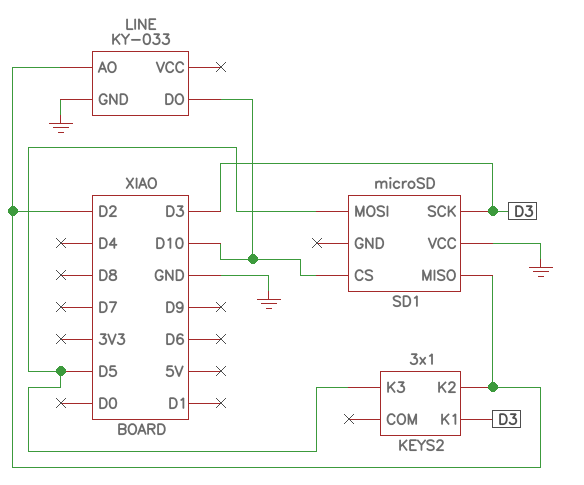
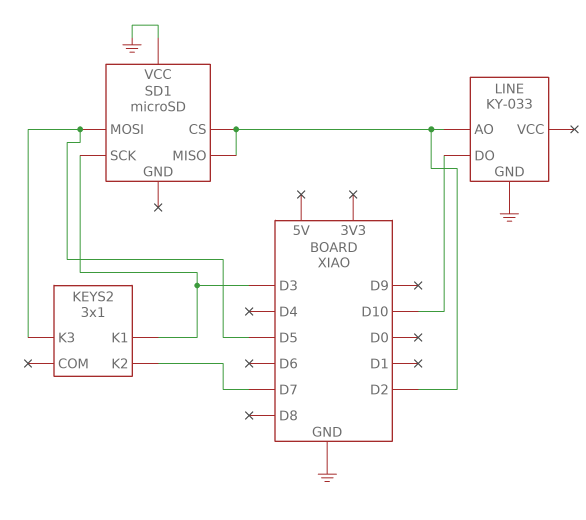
KEYS2 pin K2: D2 -> D7
SD1 pin CS: D10 -> D2

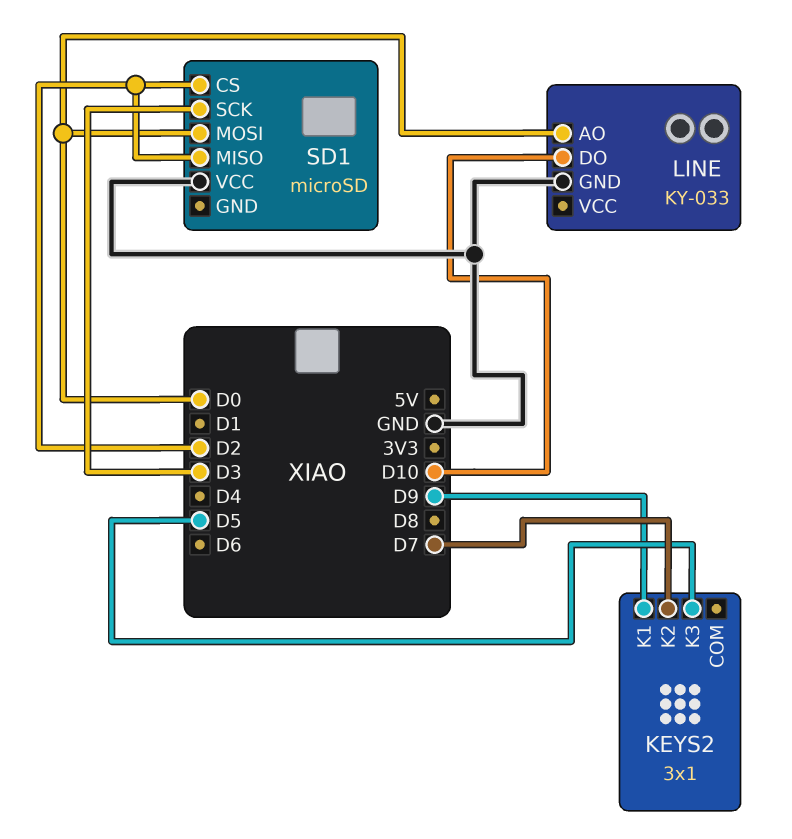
KEYS2 pin K1: D3 -> D9
LINE pin AO: D2 -> D0
SD1 pin MOSI: D5 -> D0

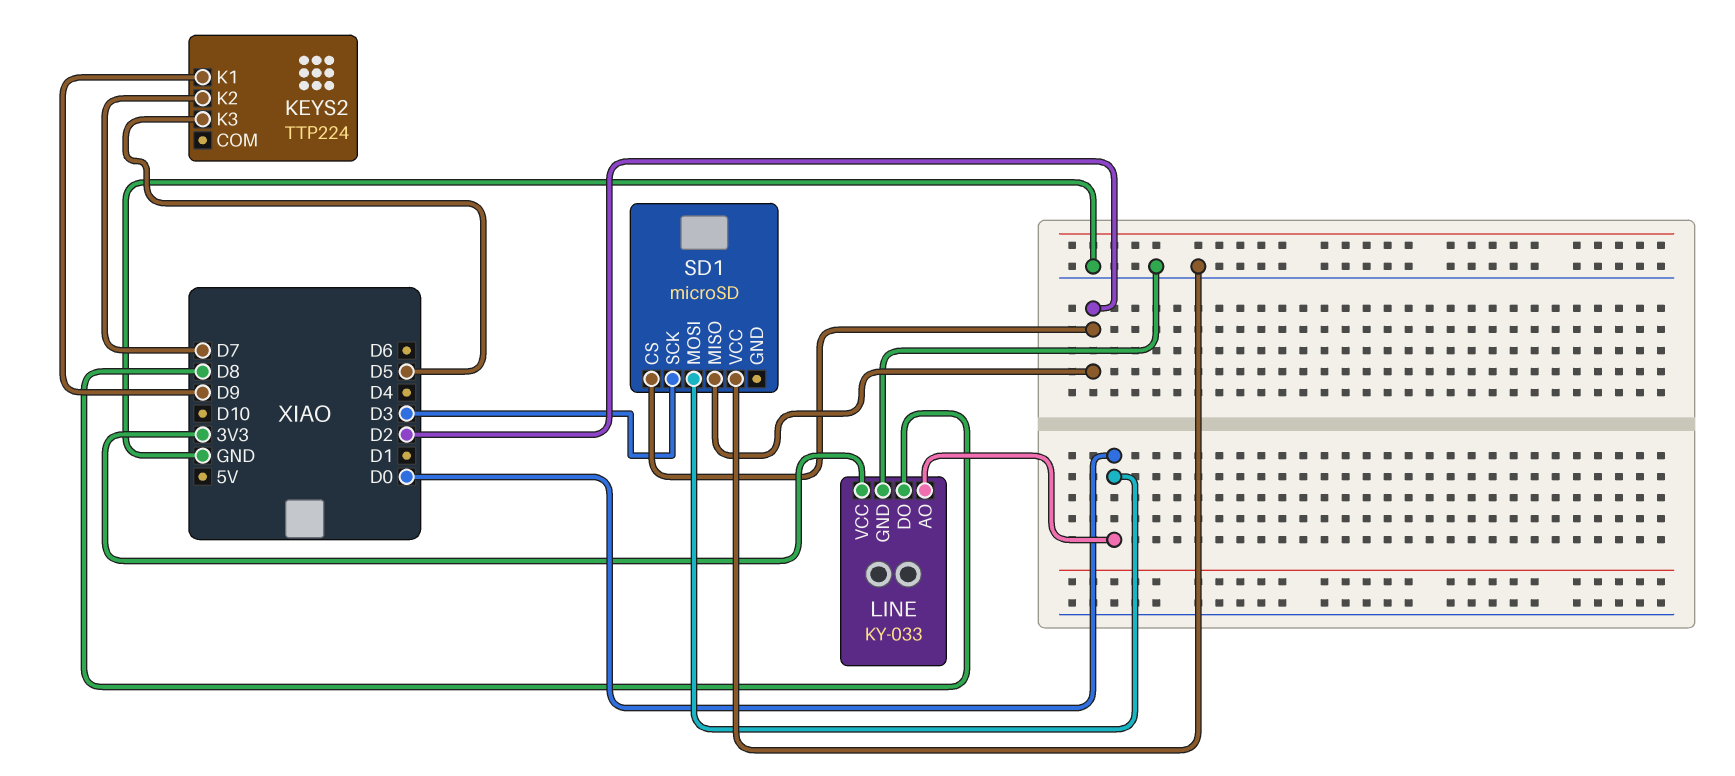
KEYS2: 3x1 -> TTP224
LINE pin DO: D10 -> D8
LINE pin VCC: none -> 3V3

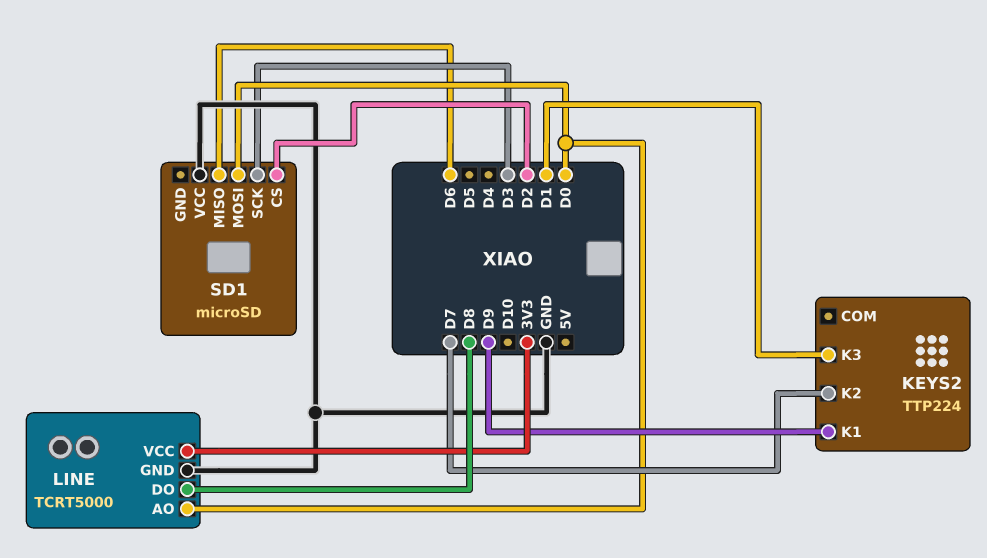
KEYS2 pin K3: D5 -> D1
LINE: KY-033 -> TCRT5000
SD1 pin MISO: D2 -> D6

